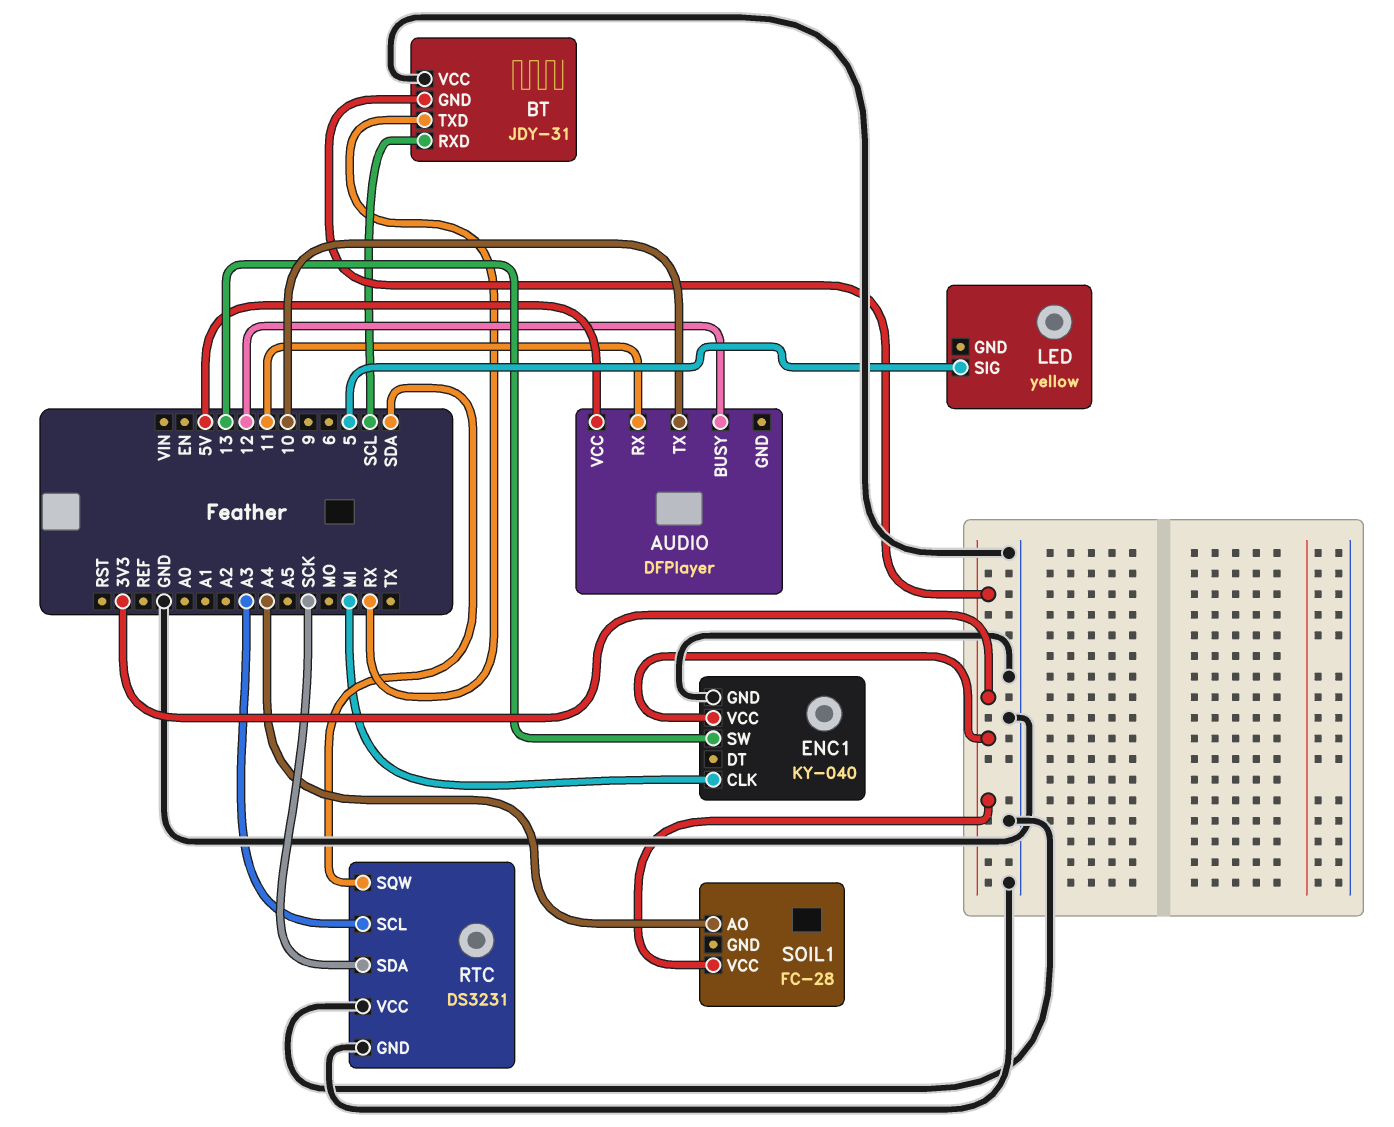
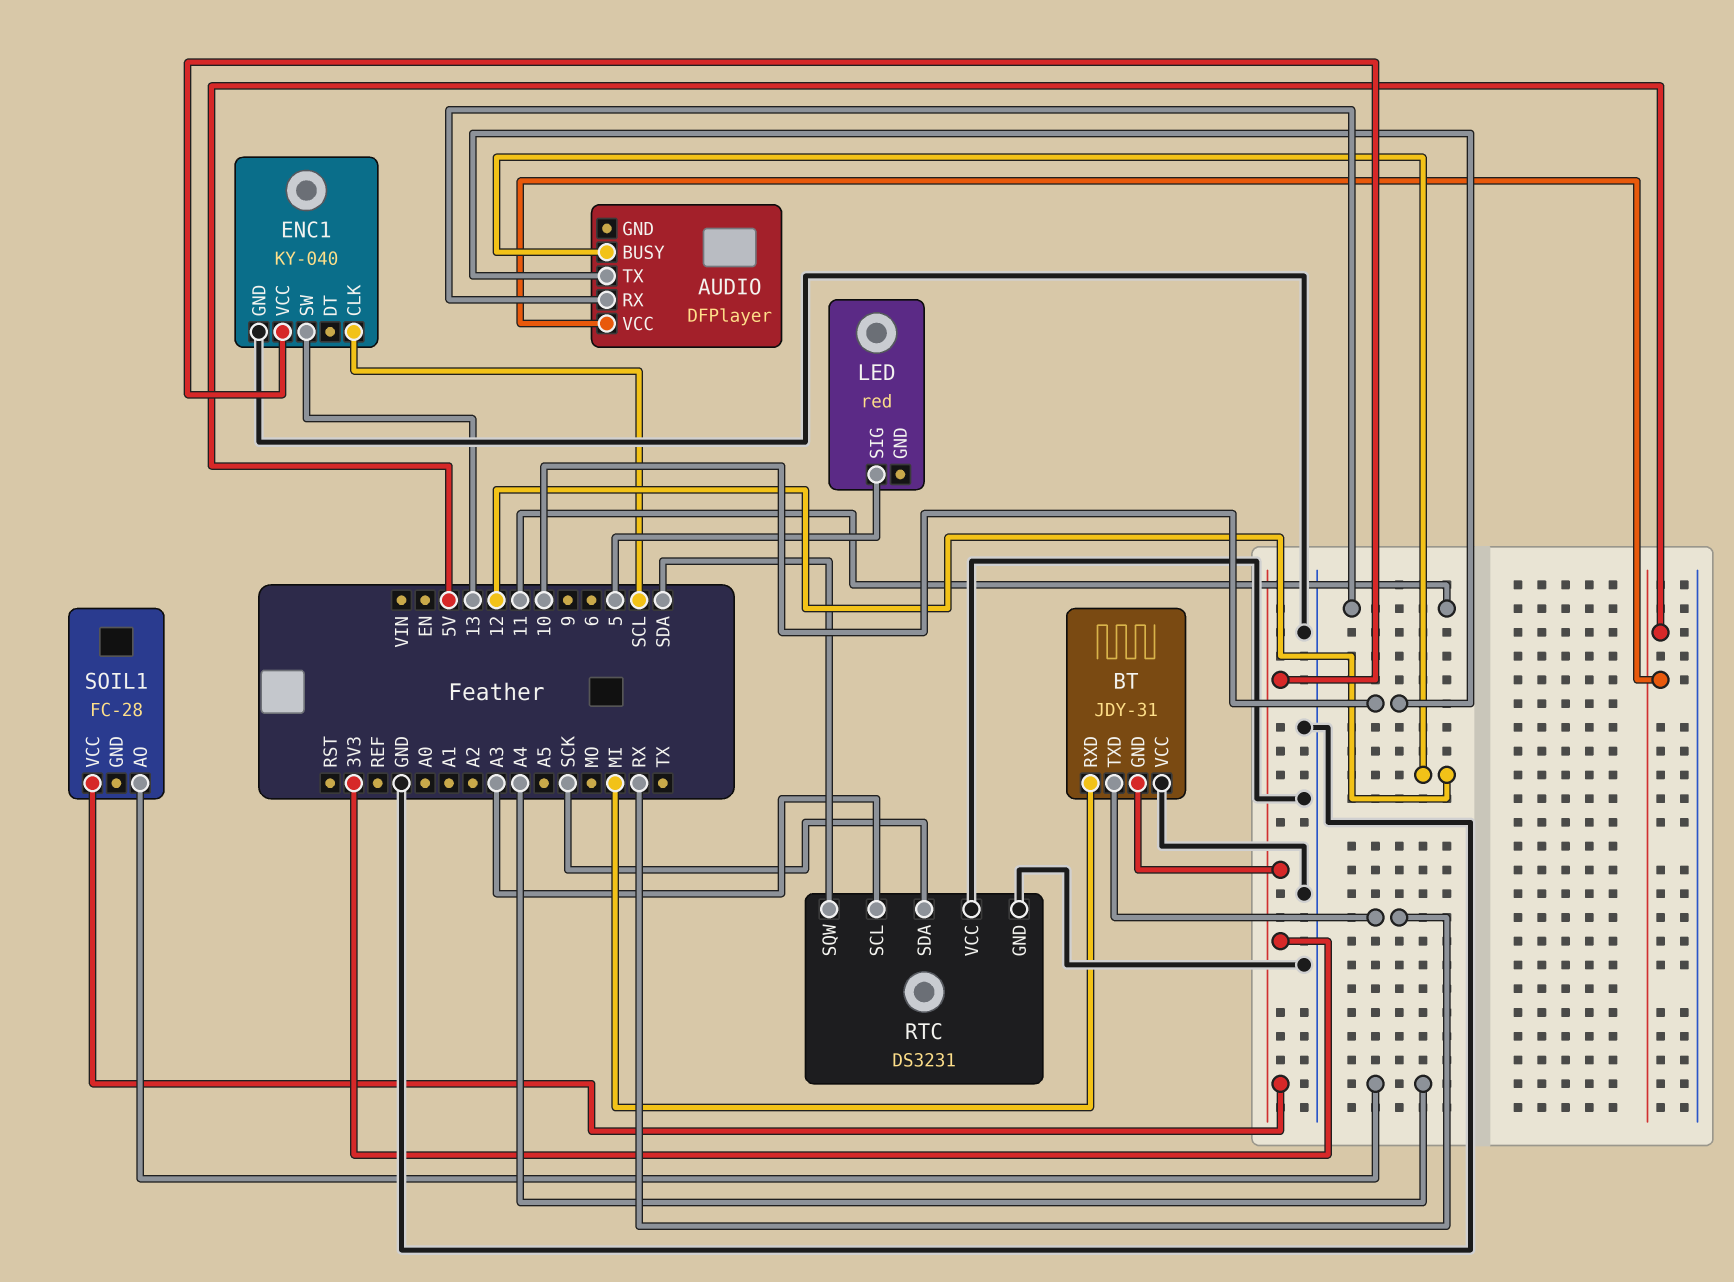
BT pin RXD: SCL -> MI
ENC1 pin CLK: MI -> SCL
LED: yellow -> red

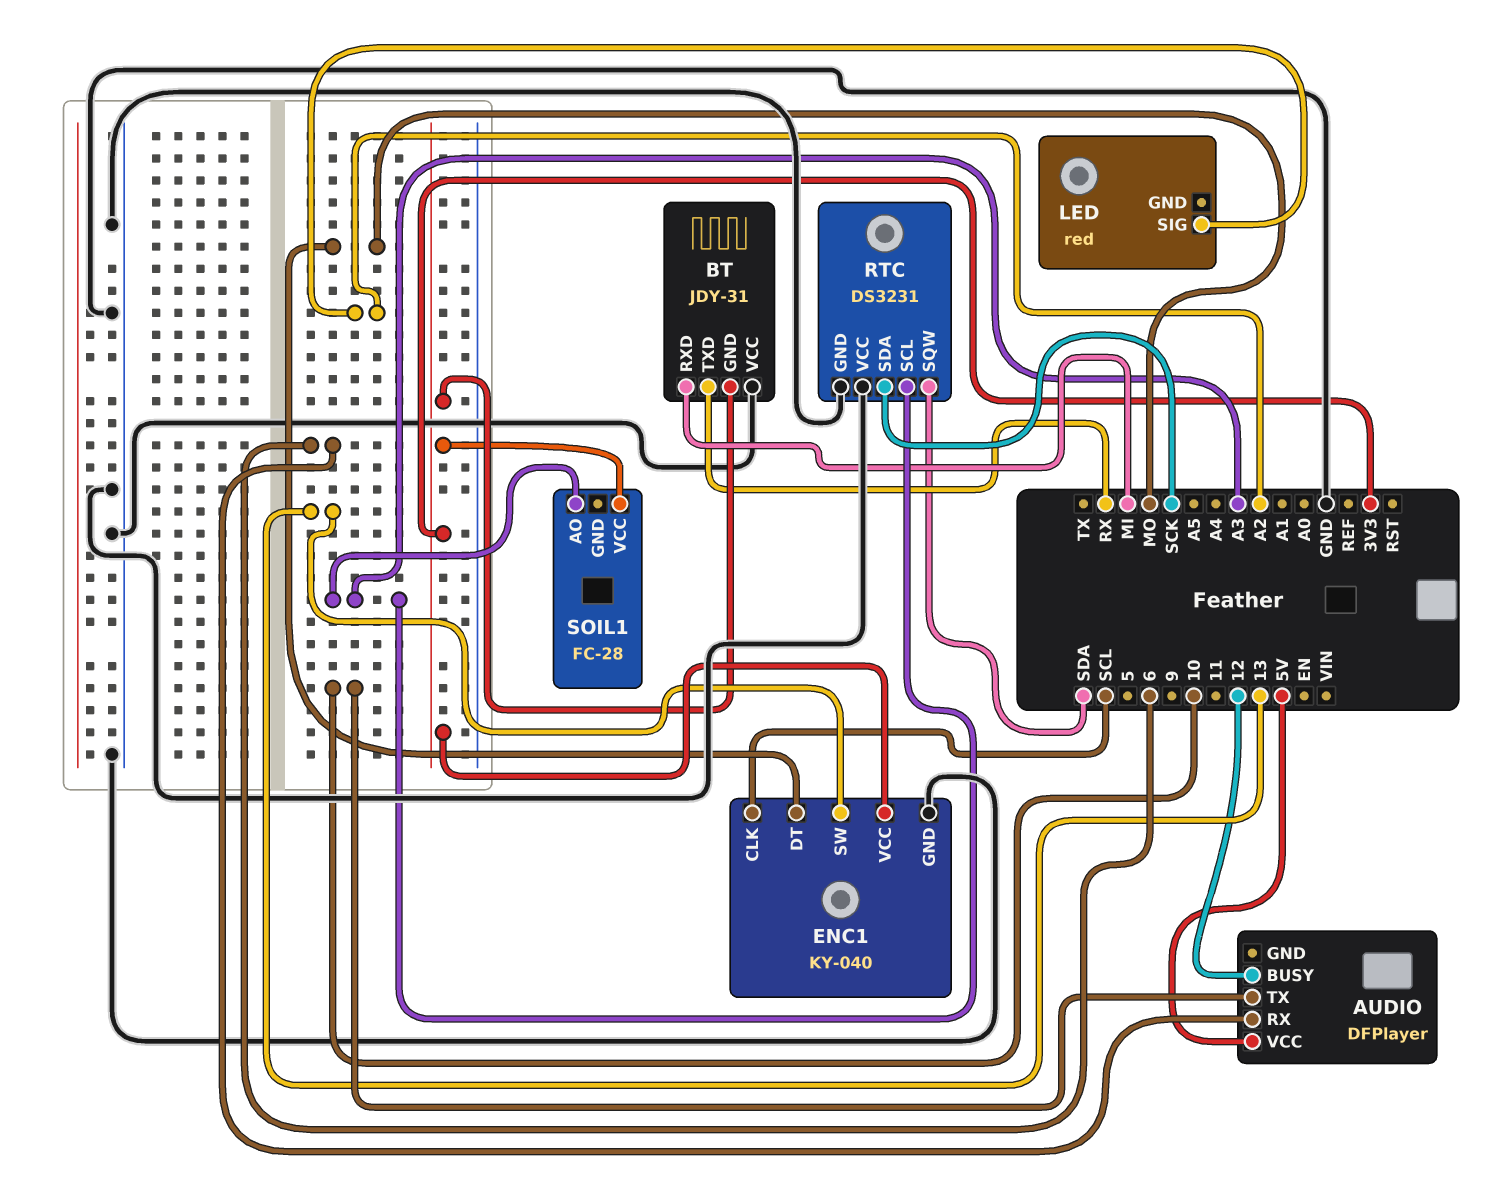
AUDIO pin RX: 11 -> 6
ENC1 pin DT: none -> MO
LED pin SIG: 5 -> A2
SOIL1 pin AO: A4 -> A3

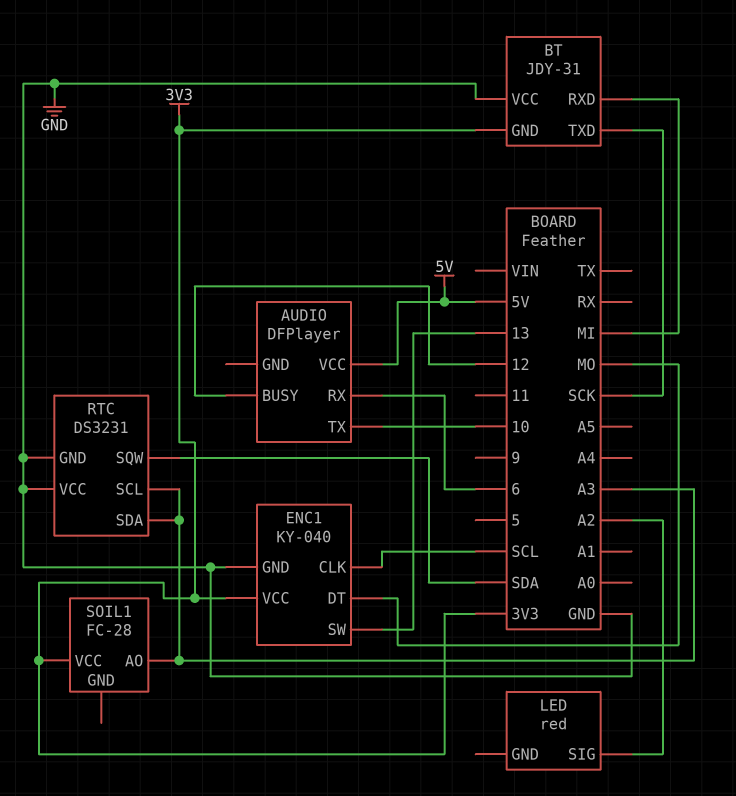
BT pin TXD: RX -> SCK
RTC pin SDA: SCK -> A3

